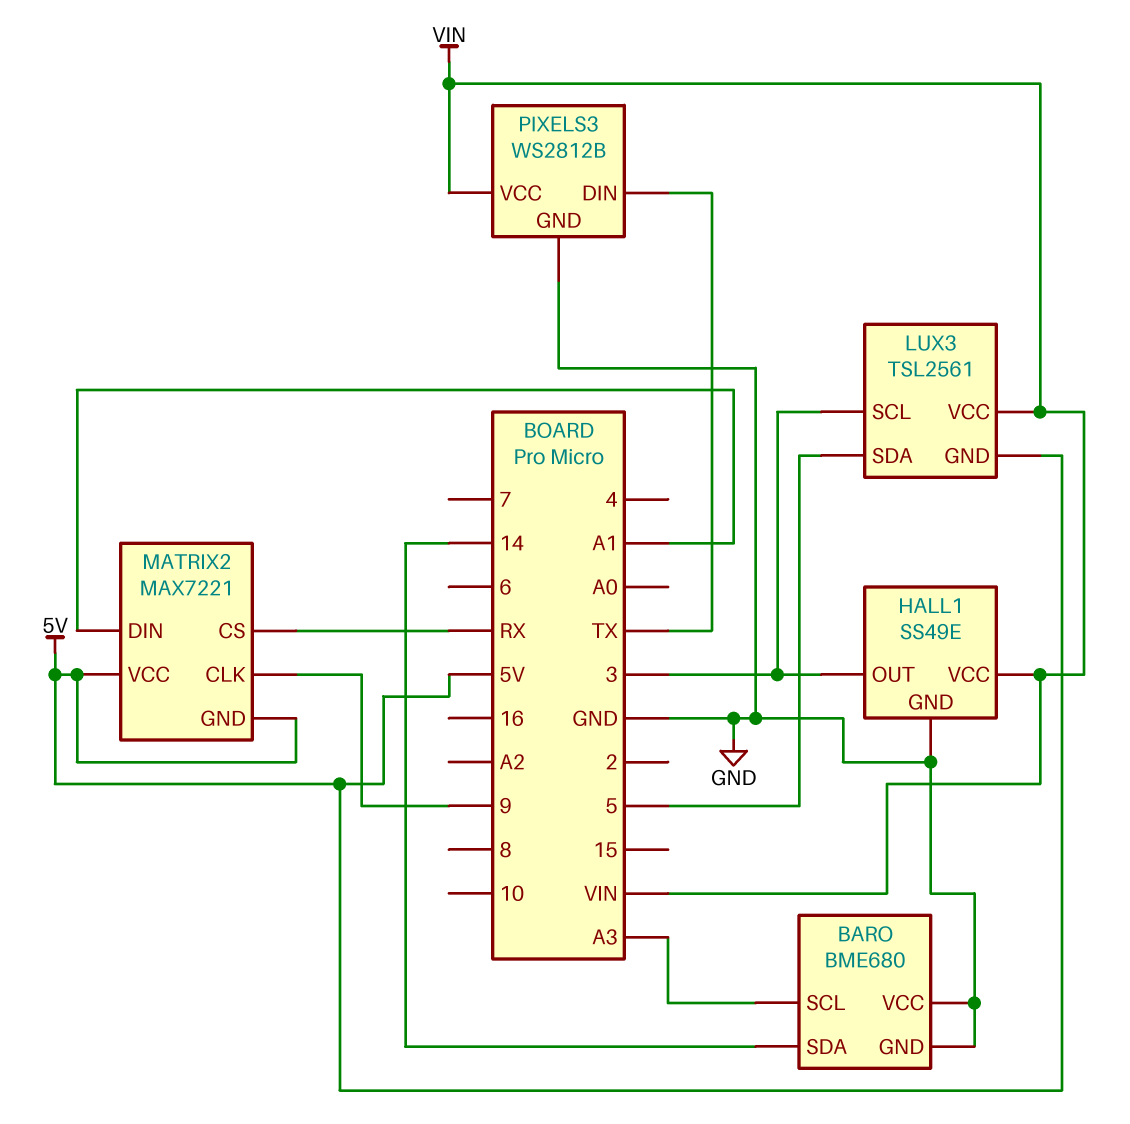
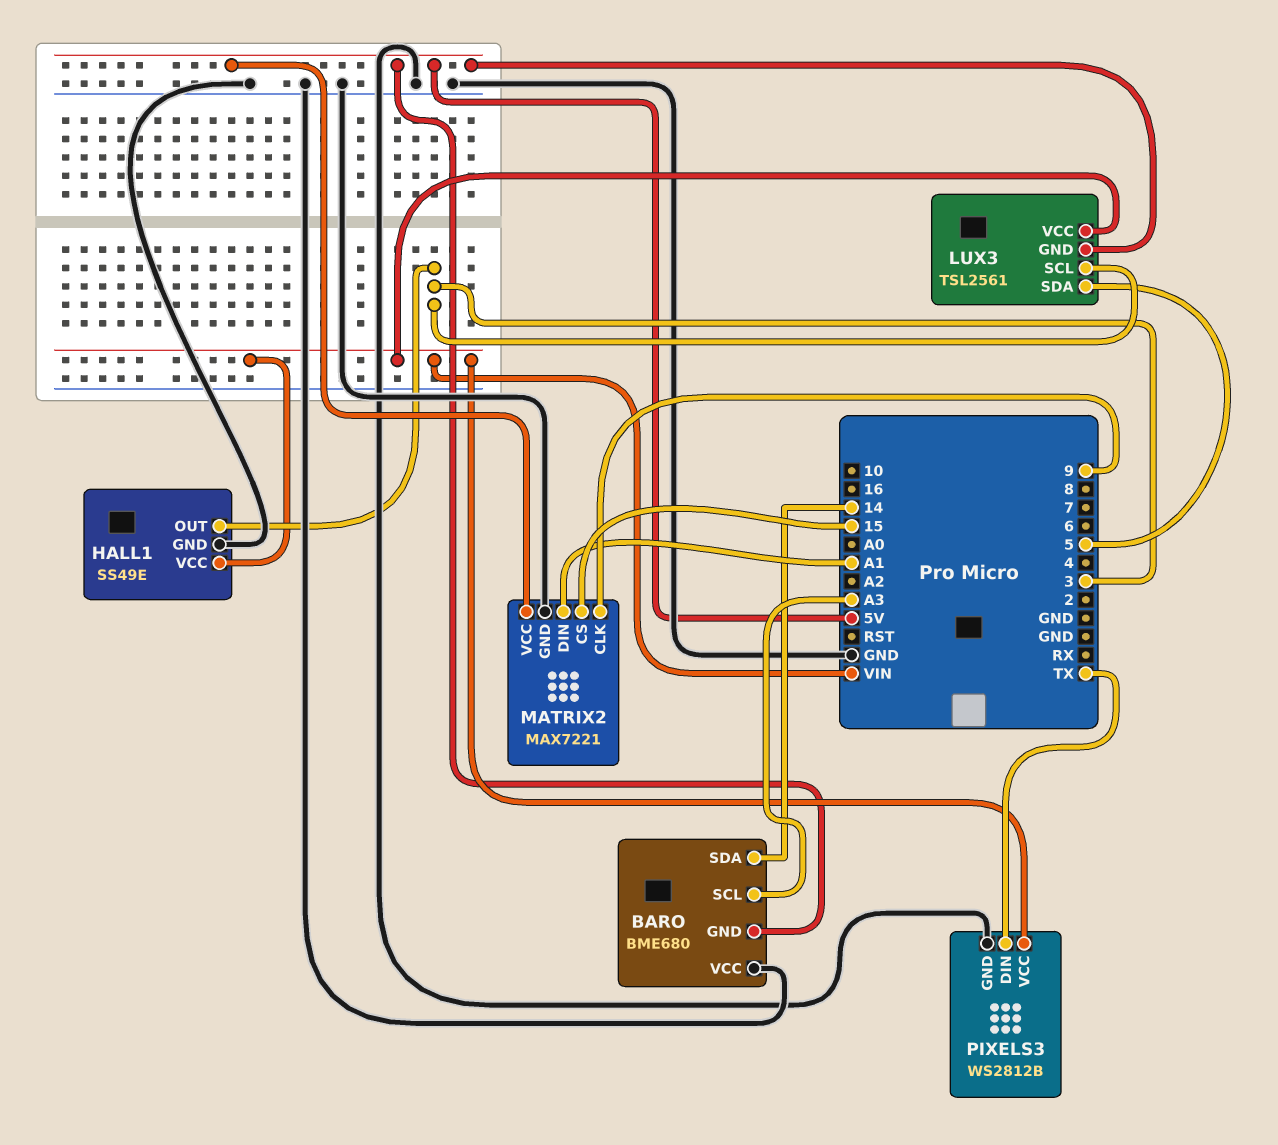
BARO pin GND: GND -> 5V
MATRIX2 pin CS: RX -> 15
MATRIX2 pin GND: 5V -> GND

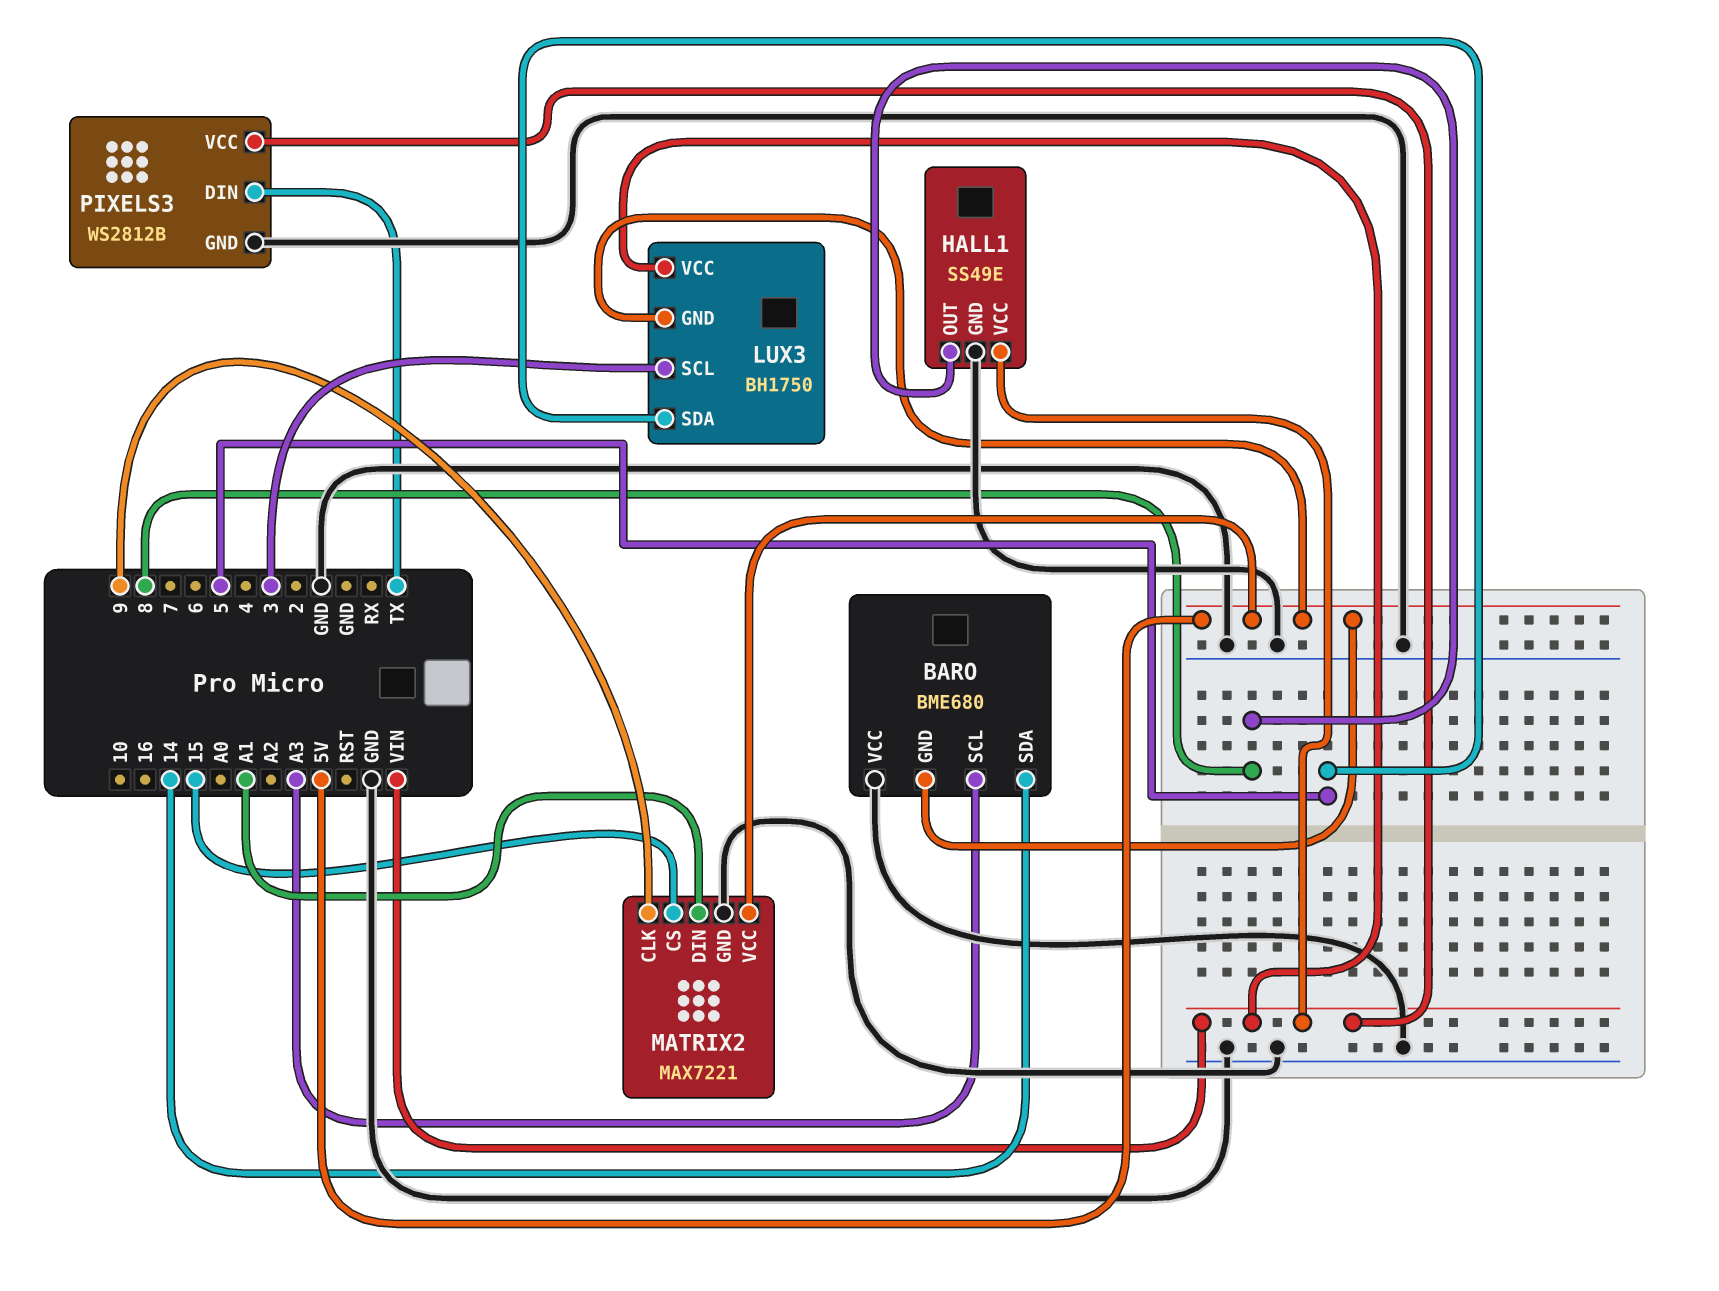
HALL1 pin OUT: 3 -> 8
LUX3: TSL2561 -> BH1750

